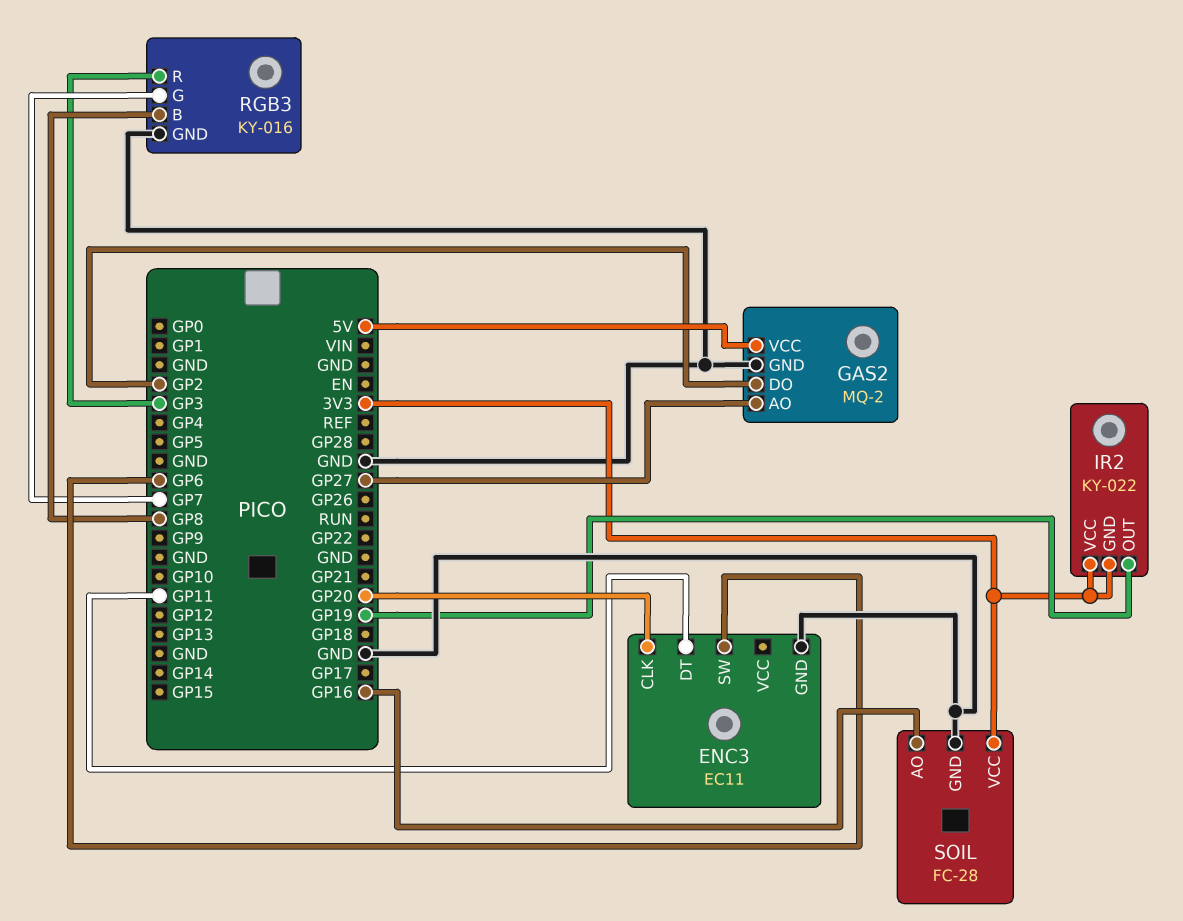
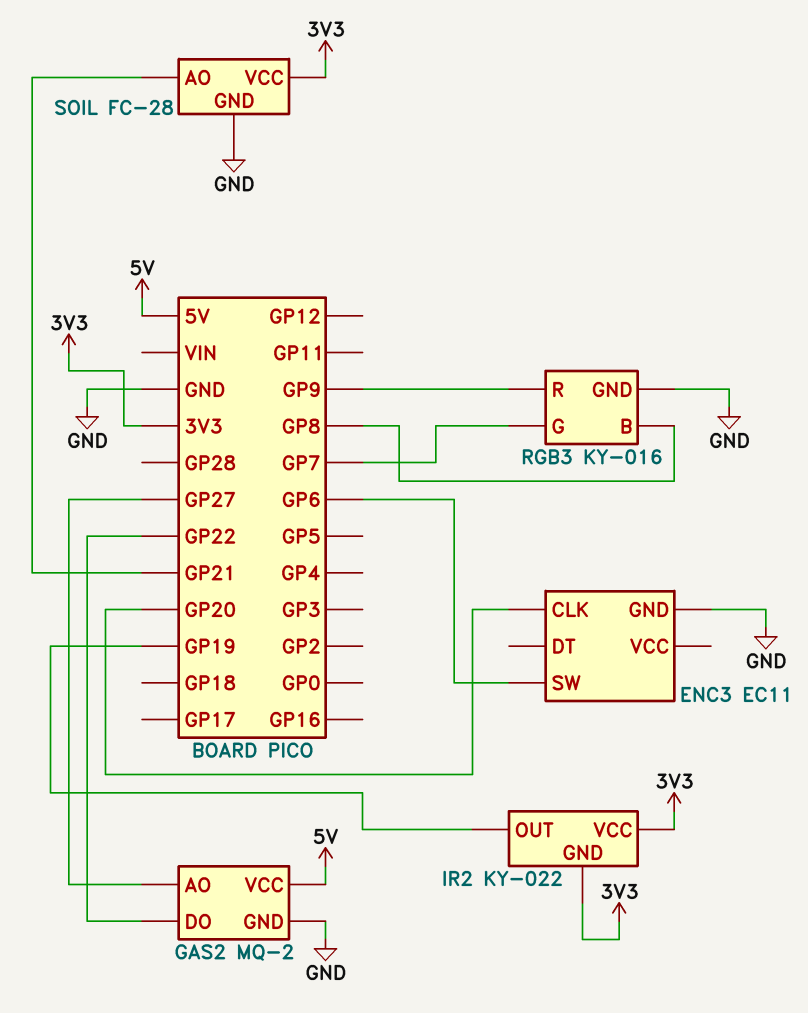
ENC3 pin DT: GP11 -> none
GAS2 pin DO: GP2 -> GP22
RGB3 pin R: GP3 -> GP9
SOIL pin AO: GP16 -> GP21

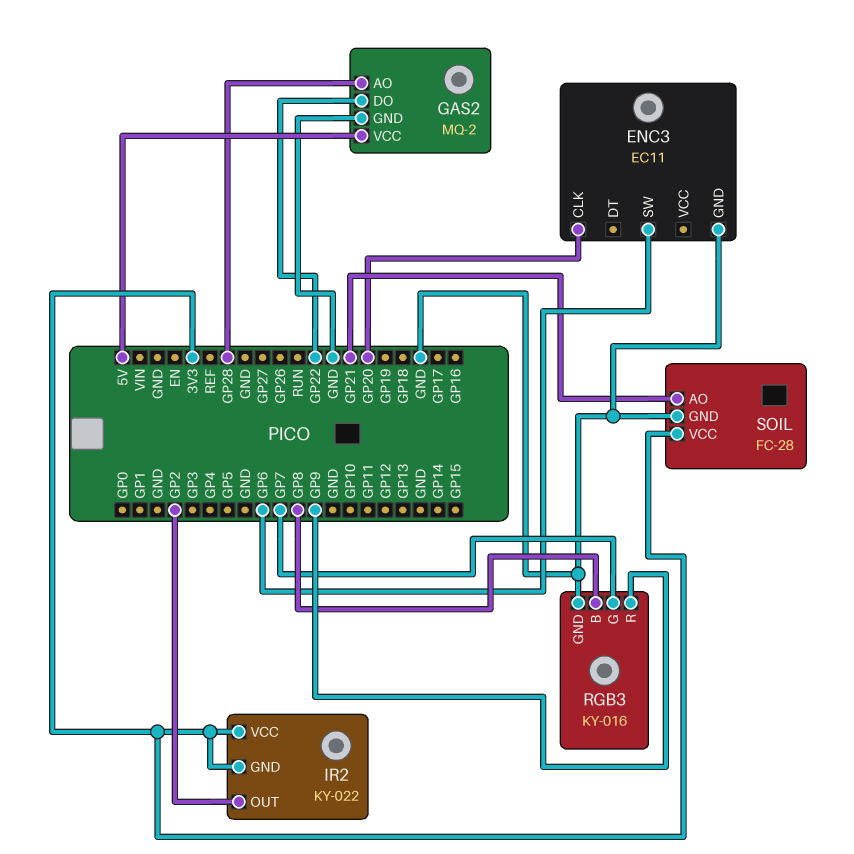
GAS2 pin AO: GP27 -> GP28
IR2 pin OUT: GP19 -> GP2

